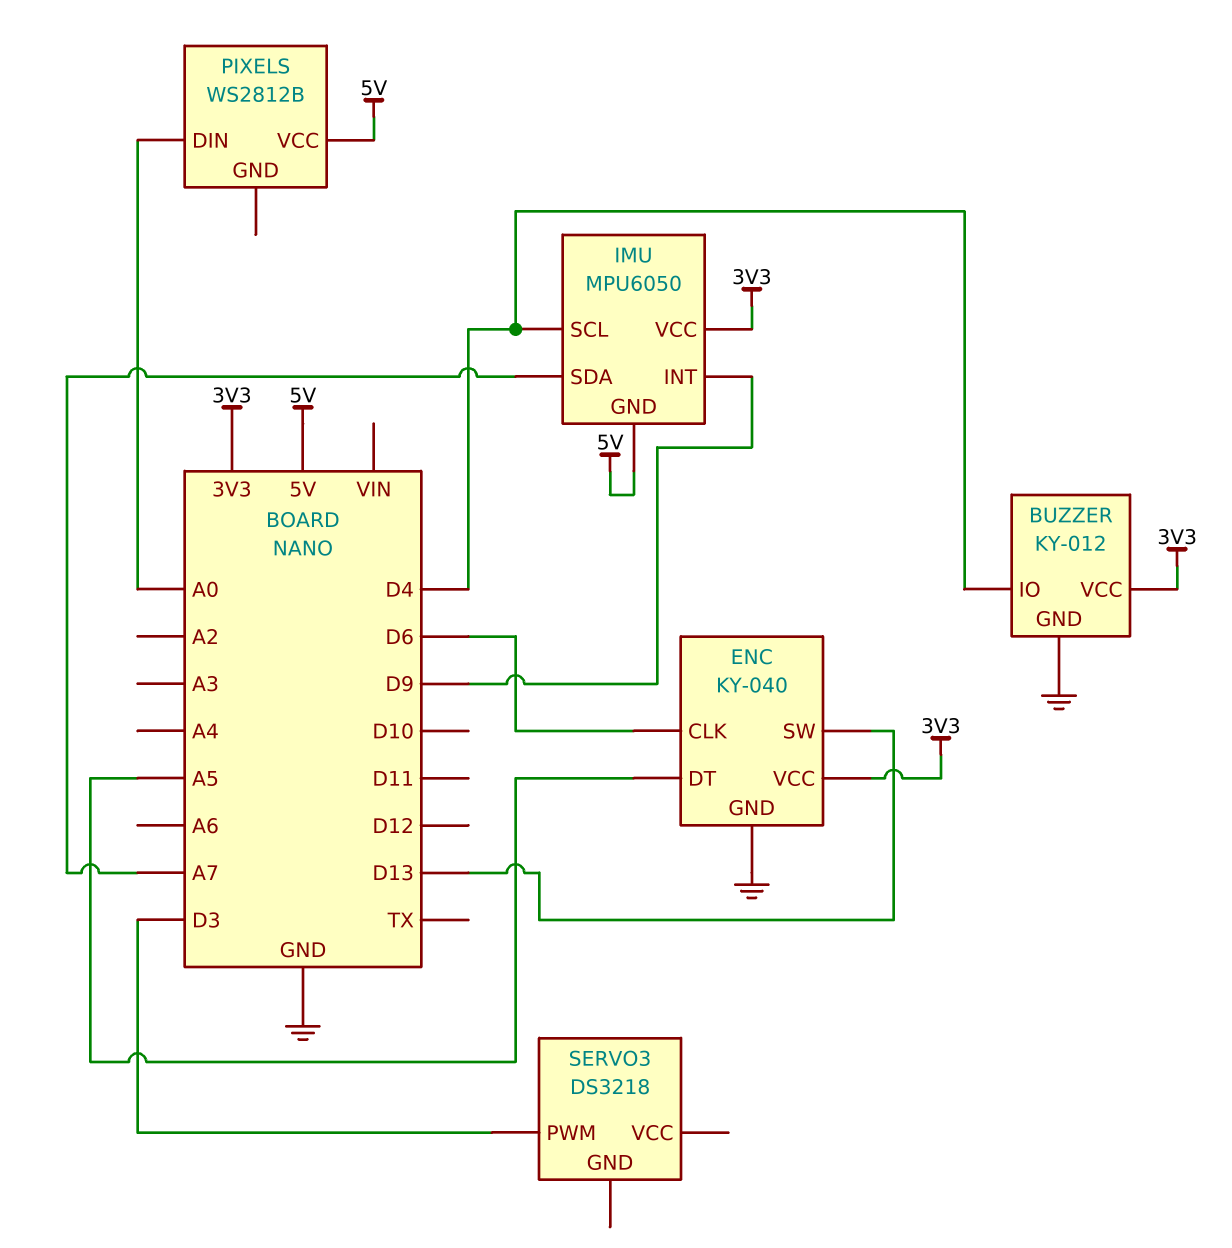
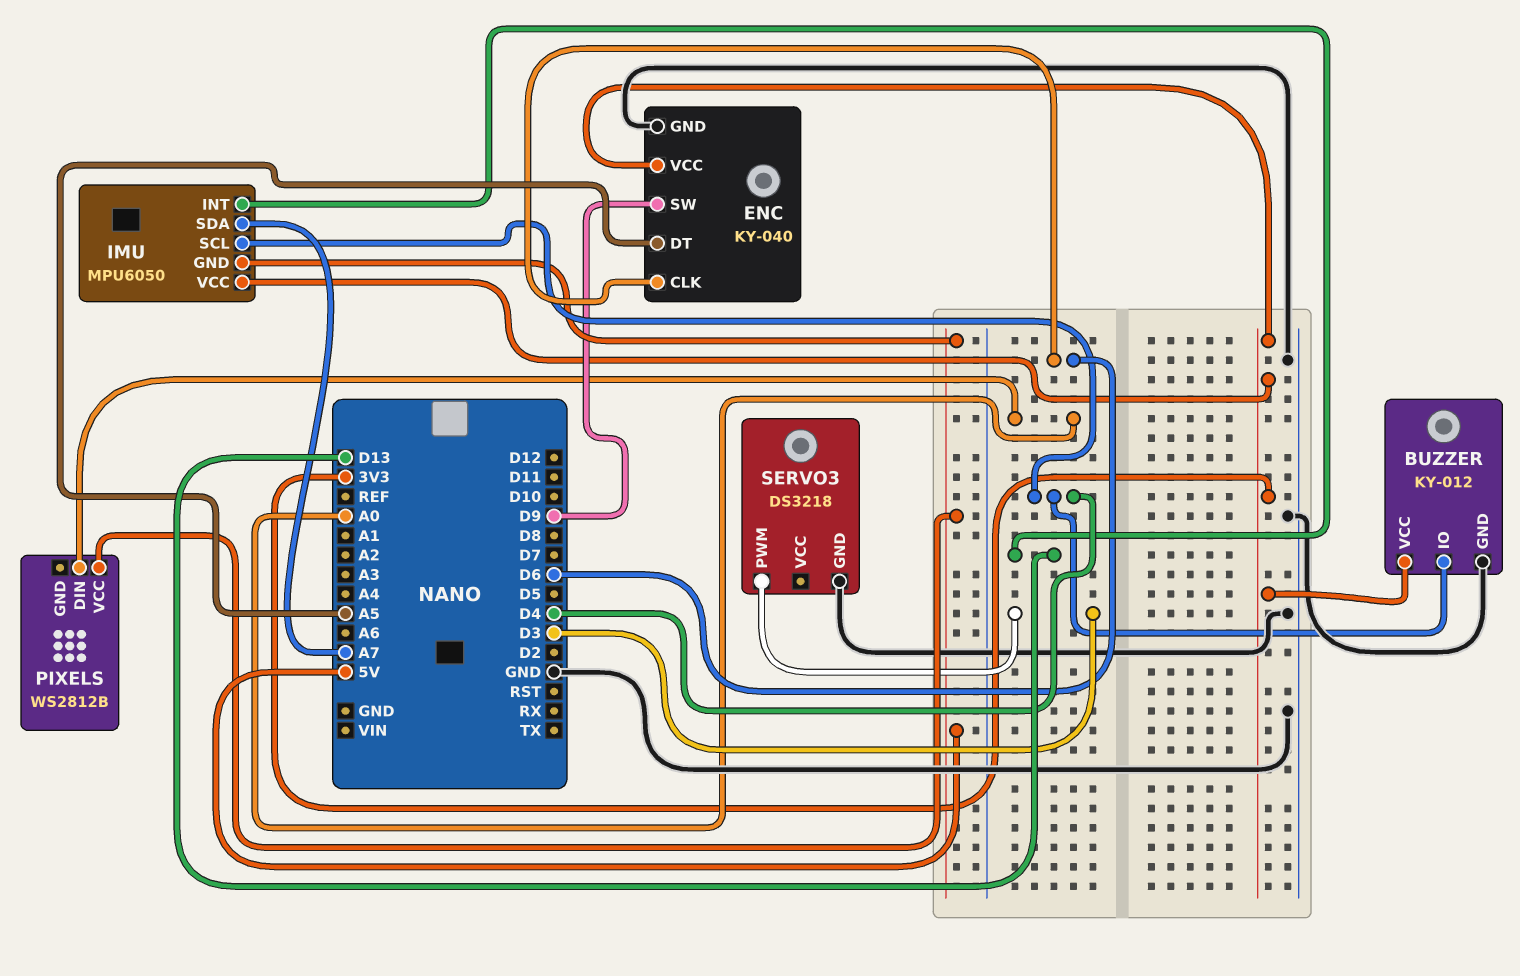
ENC pin SW: D13 -> D9
IMU pin INT: D9 -> D13
SERVO3 pin GND: none -> GND

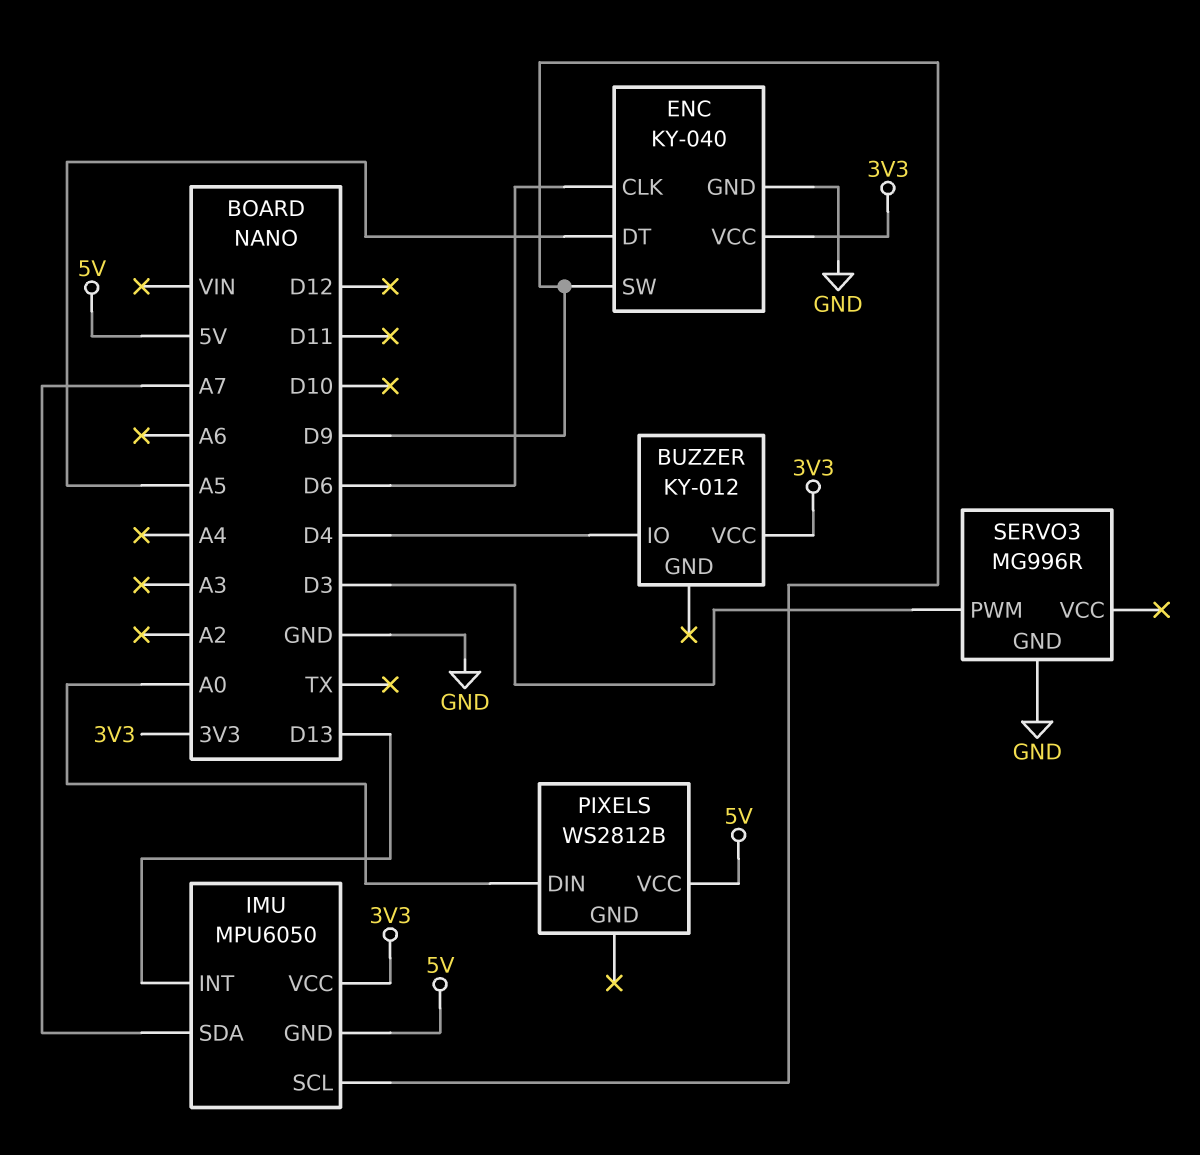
BUZZER pin GND: GND -> none
IMU pin SCL: D4 -> D9
SERVO3: DS3218 -> MG996R

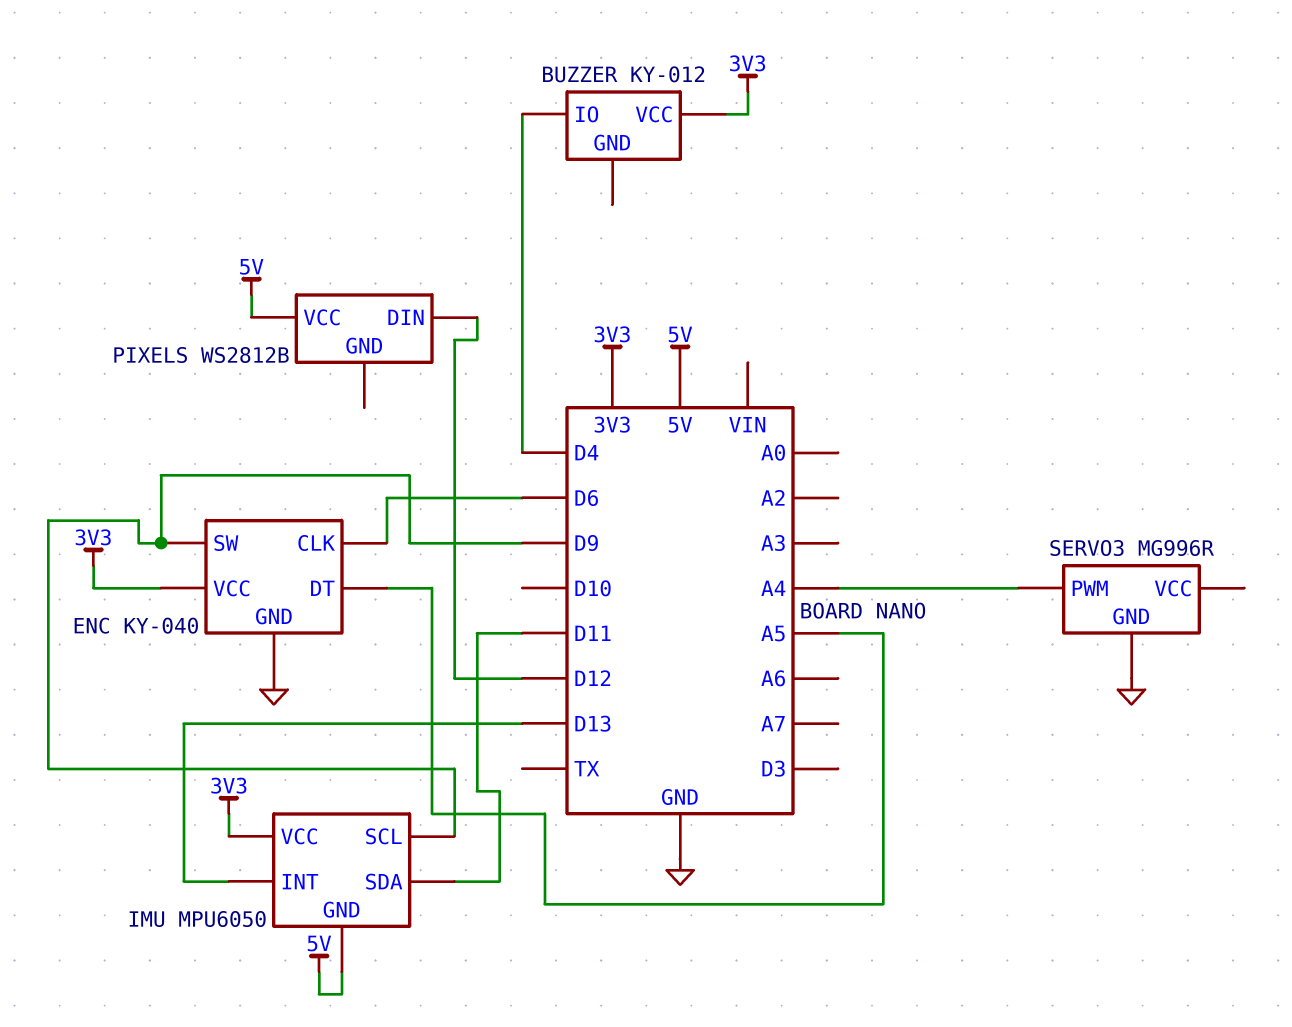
IMU pin SDA: A7 -> D11
PIXELS pin DIN: A0 -> D12
SERVO3 pin PWM: D3 -> A4

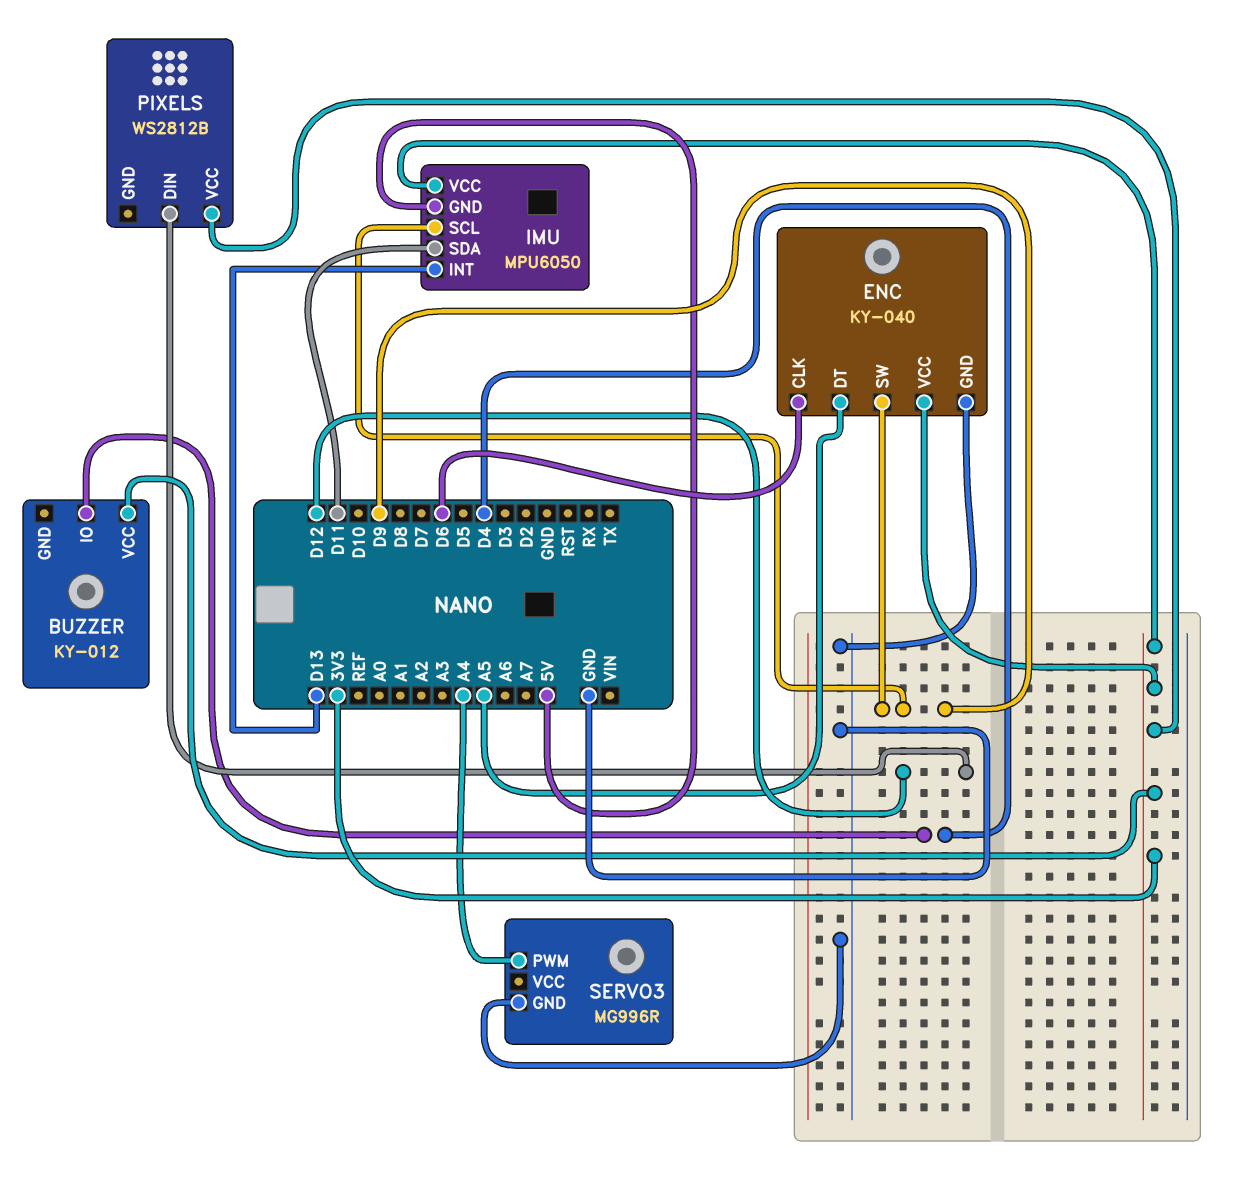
PIXELS pin VCC: 5V -> 3V3

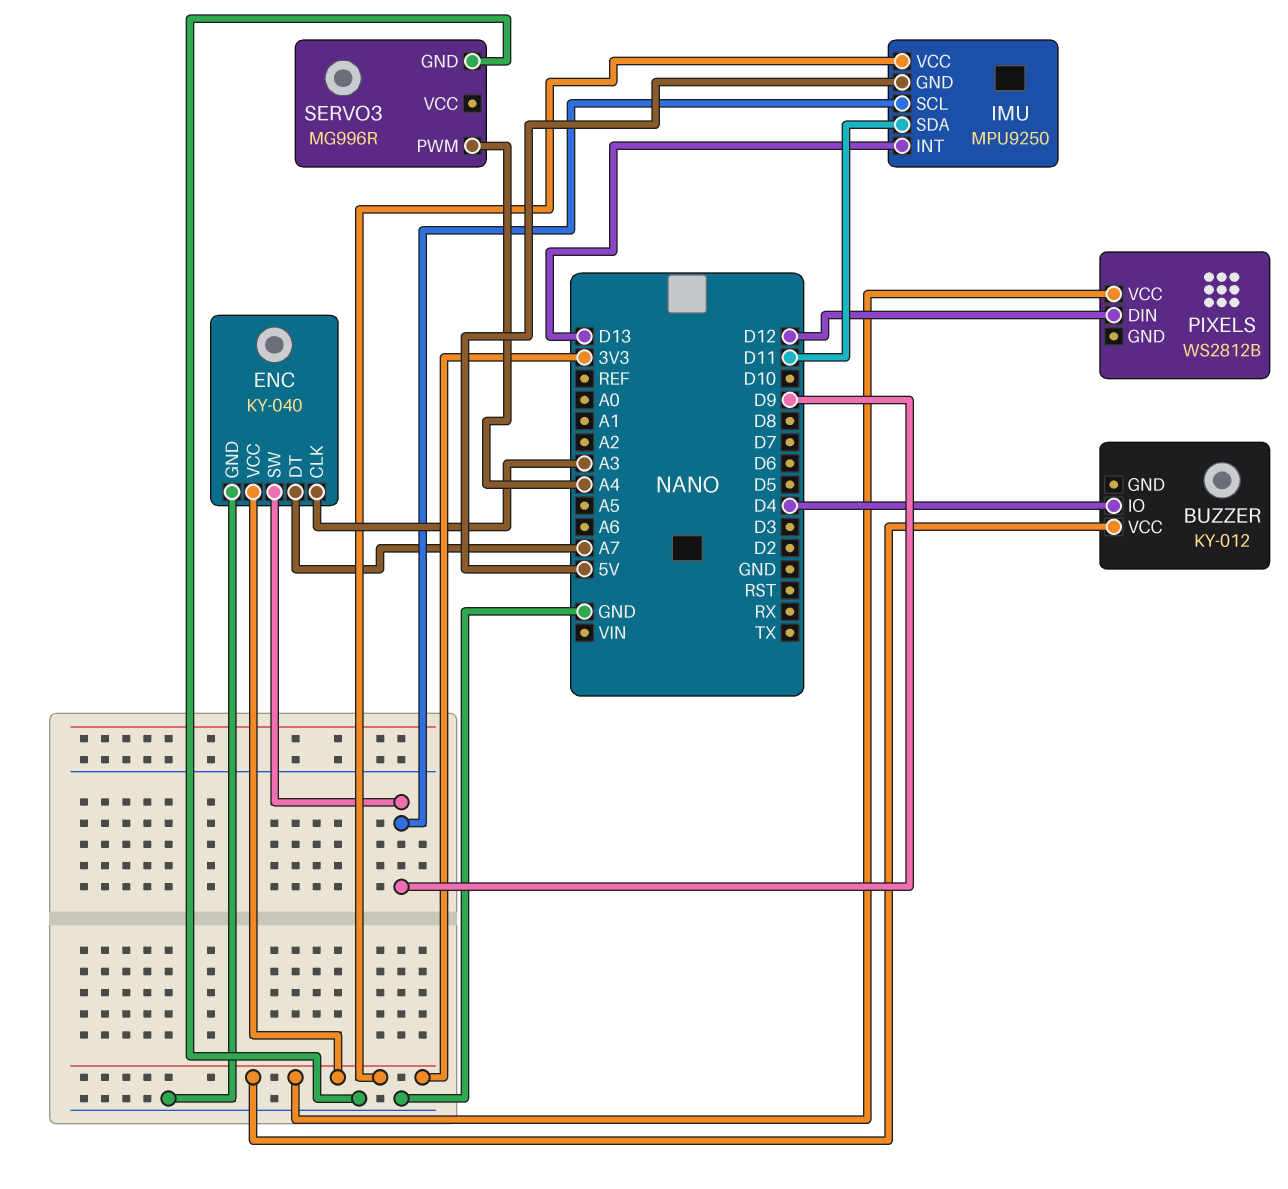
ENC pin CLK: D6 -> A3
ENC pin DT: A5 -> A7
IMU: MPU6050 -> MPU9250

